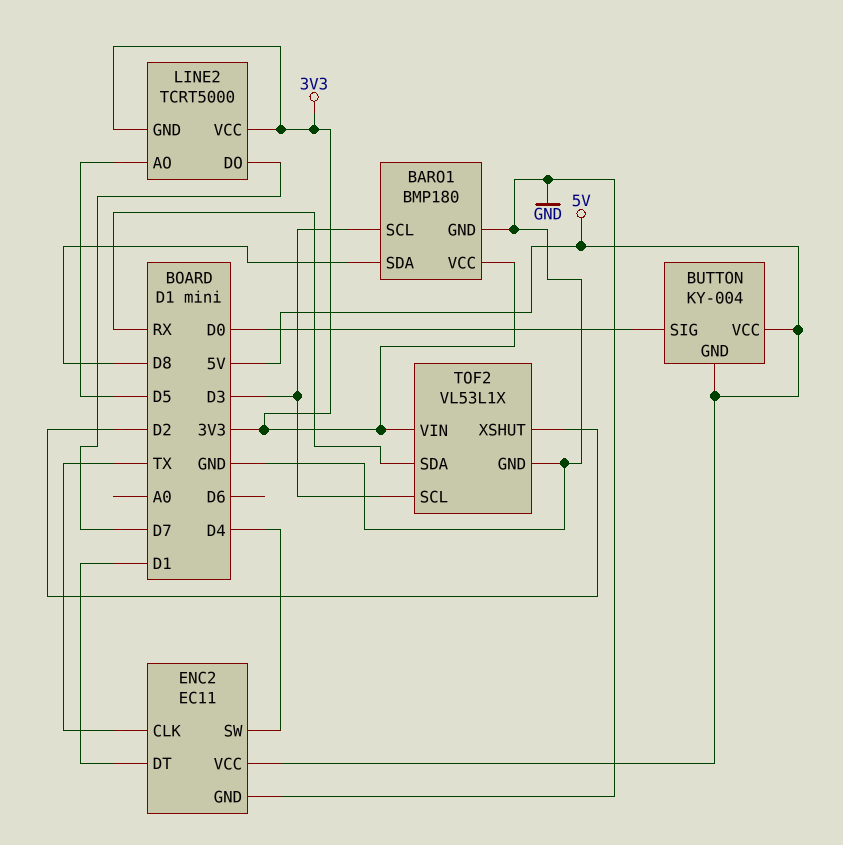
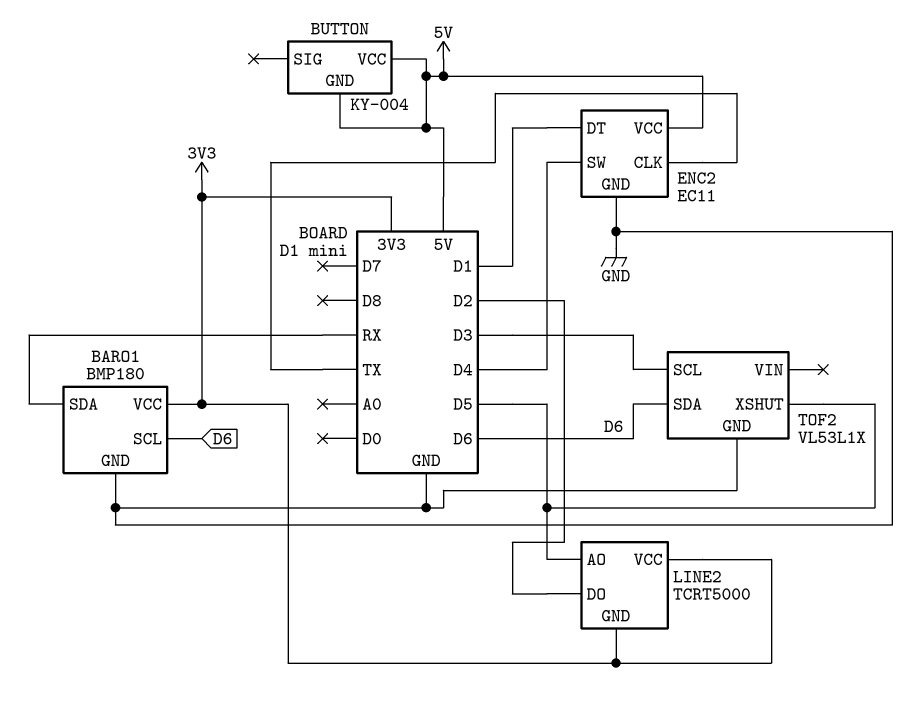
BARO1 pin SCL: D3 -> D6
BARO1 pin SDA: D8 -> RX
BUTTON pin SIG: D0 -> none
LINE2 pin DO: D7 -> D2
TOF2 pin SDA: RX -> D6
TOF2 pin VIN: 3V3 -> none
TOF2 pin XSHUT: D2 -> D5

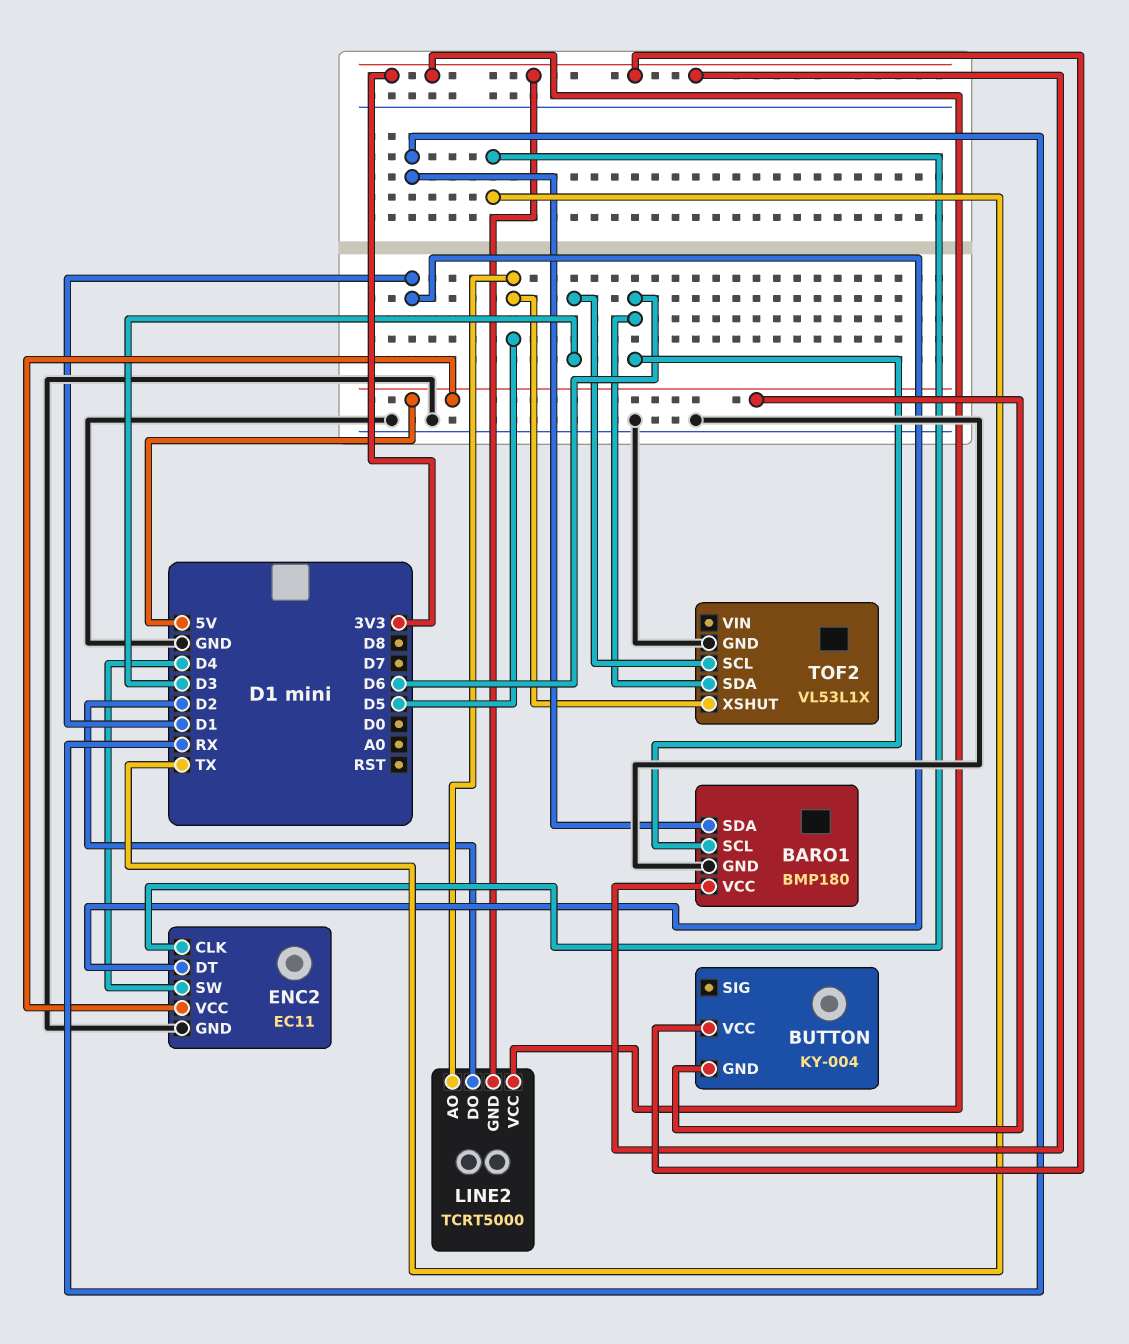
BUTTON pin VCC: 5V -> 3V3

